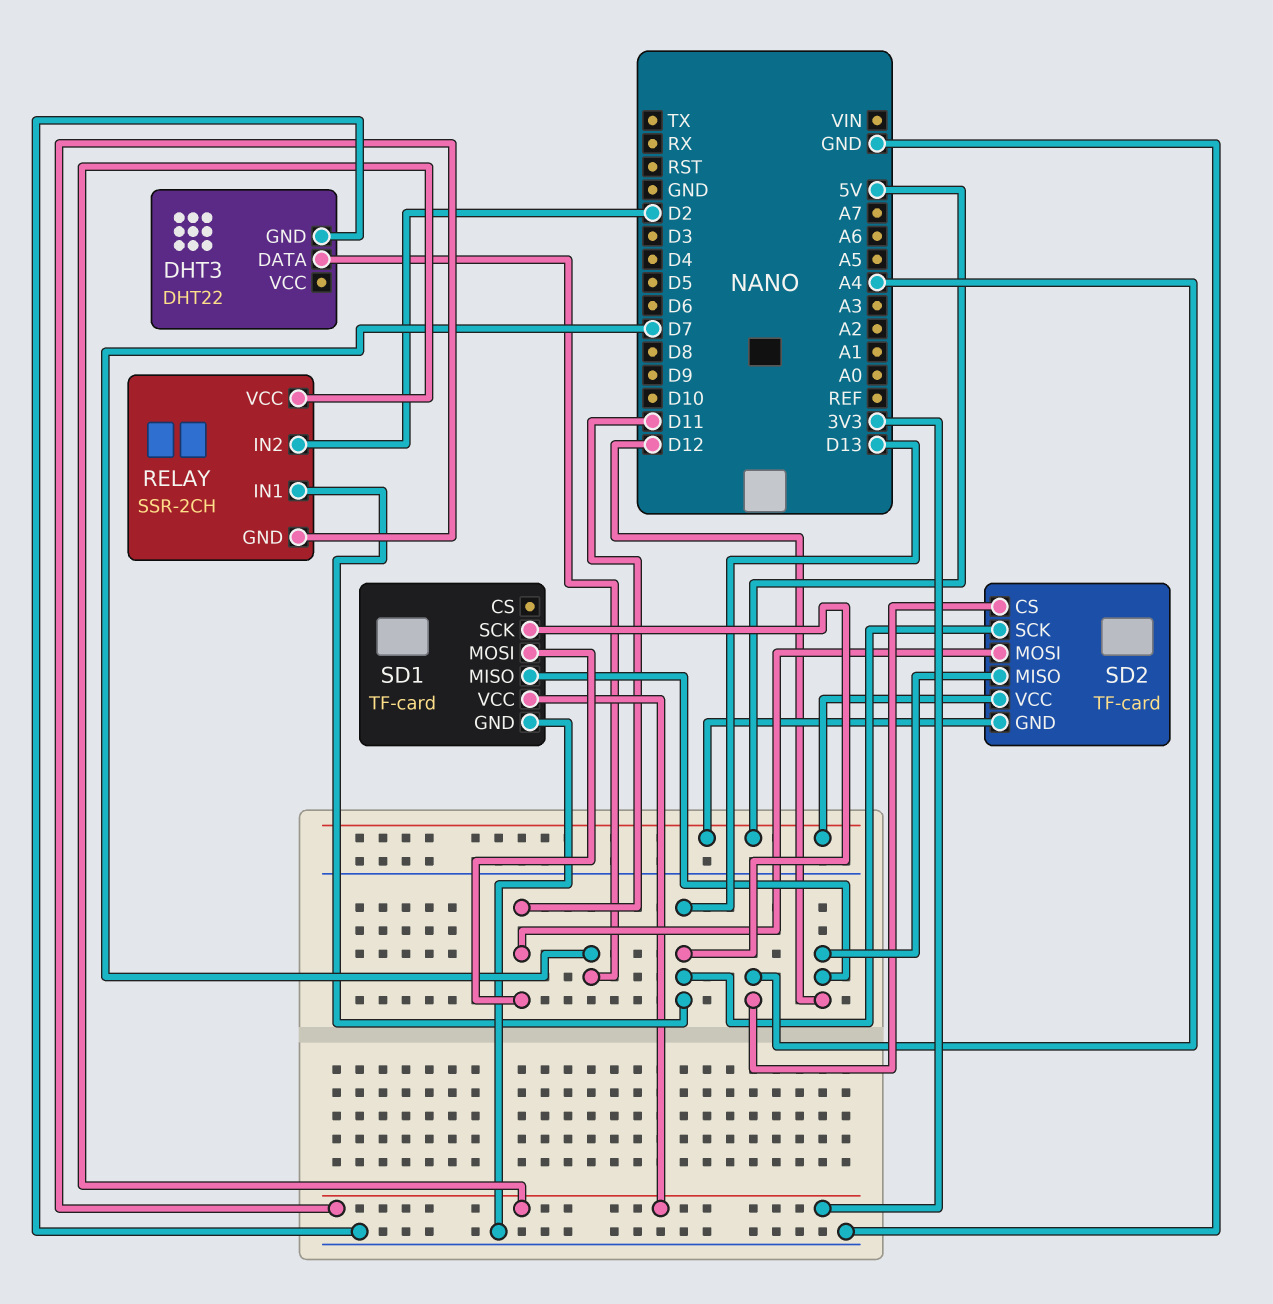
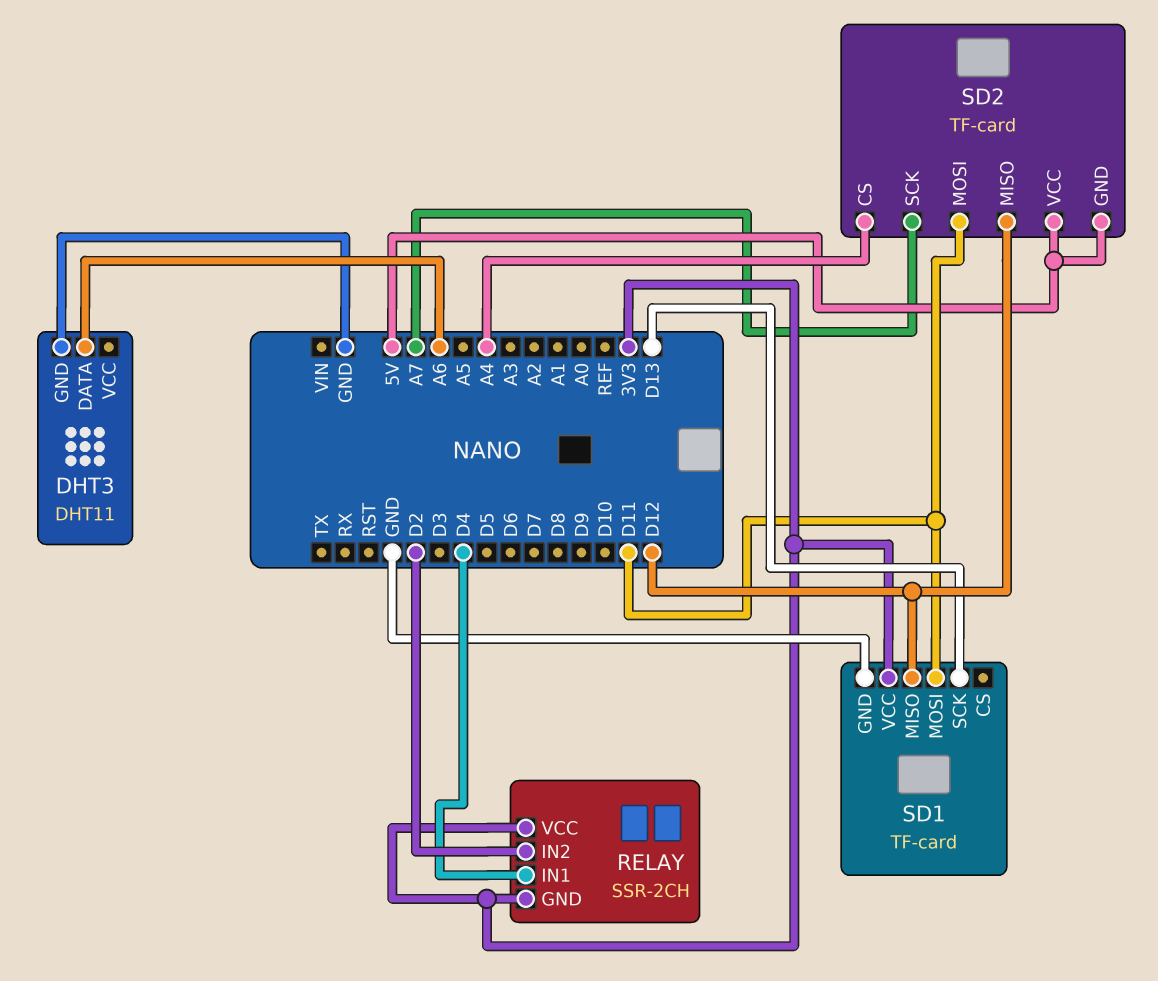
DHT3: DHT22 -> DHT11
DHT3 pin DATA: D7 -> A6
RELAY pin IN1: D13 -> D4
SD2 pin SCK: D13 -> A7

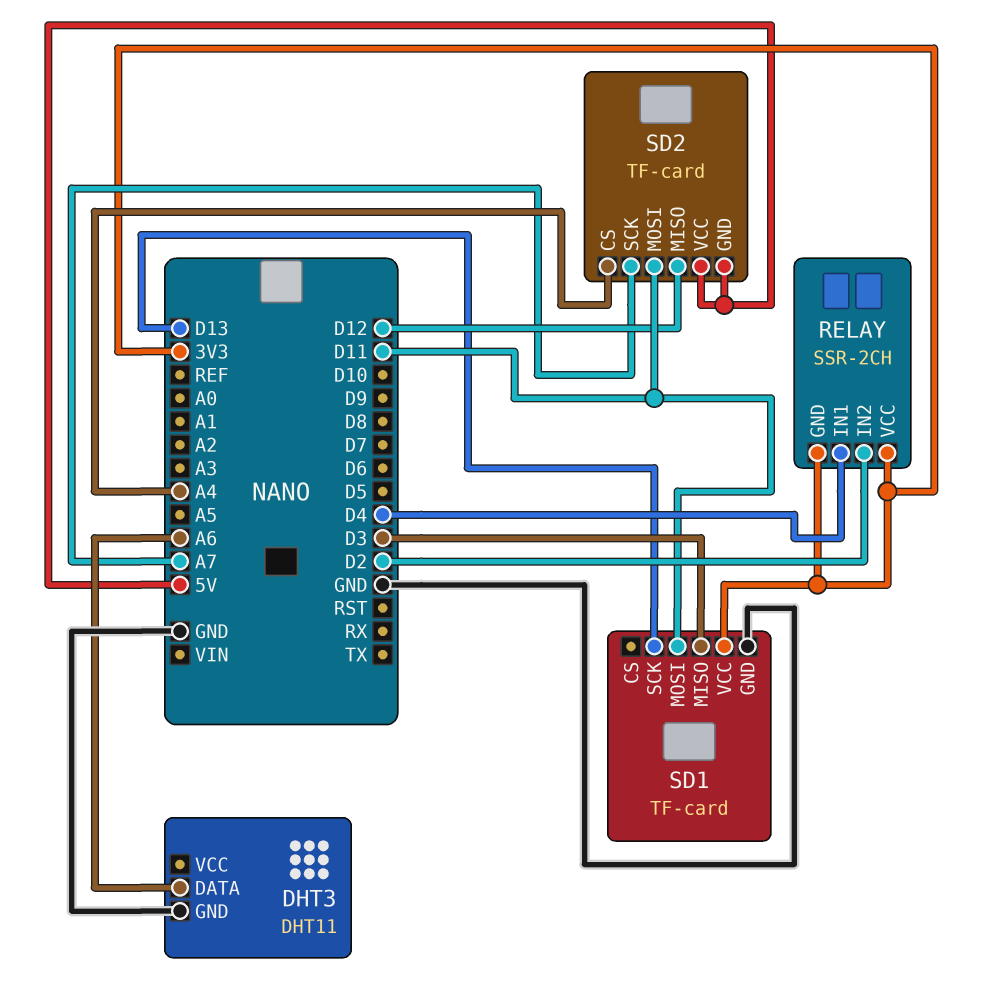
SD1 pin MISO: D12 -> D3

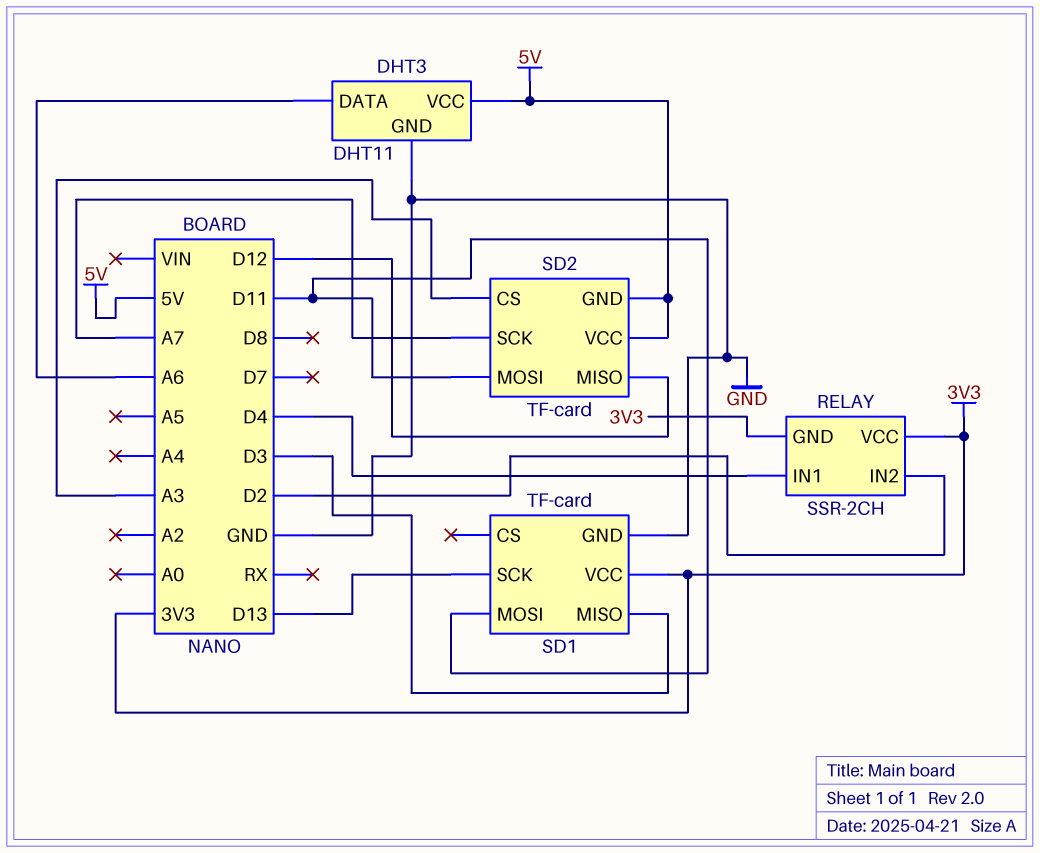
DHT3 pin VCC: none -> 5V
SD2 pin CS: A4 -> A3

